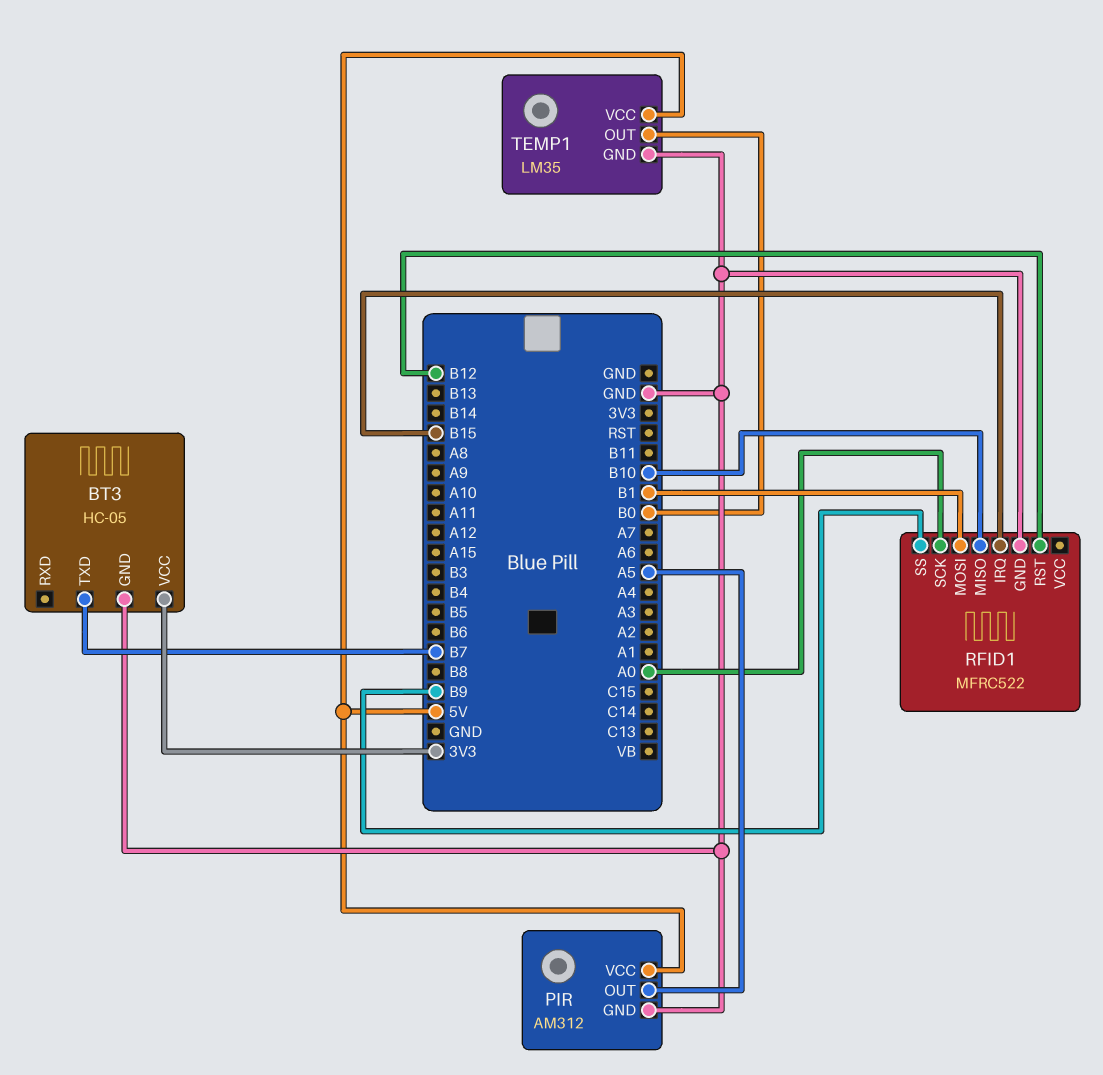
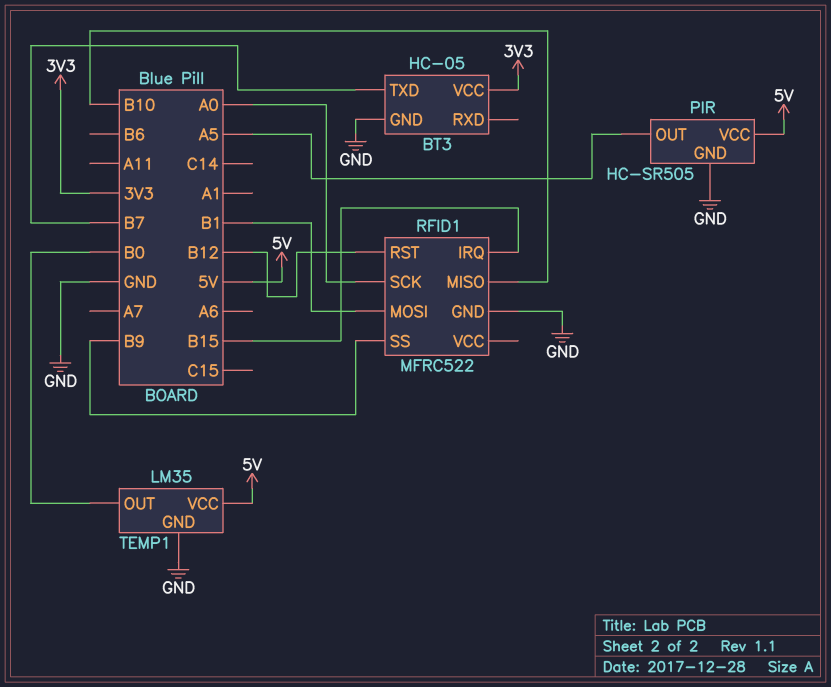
PIR: AM312 -> HC-SR505

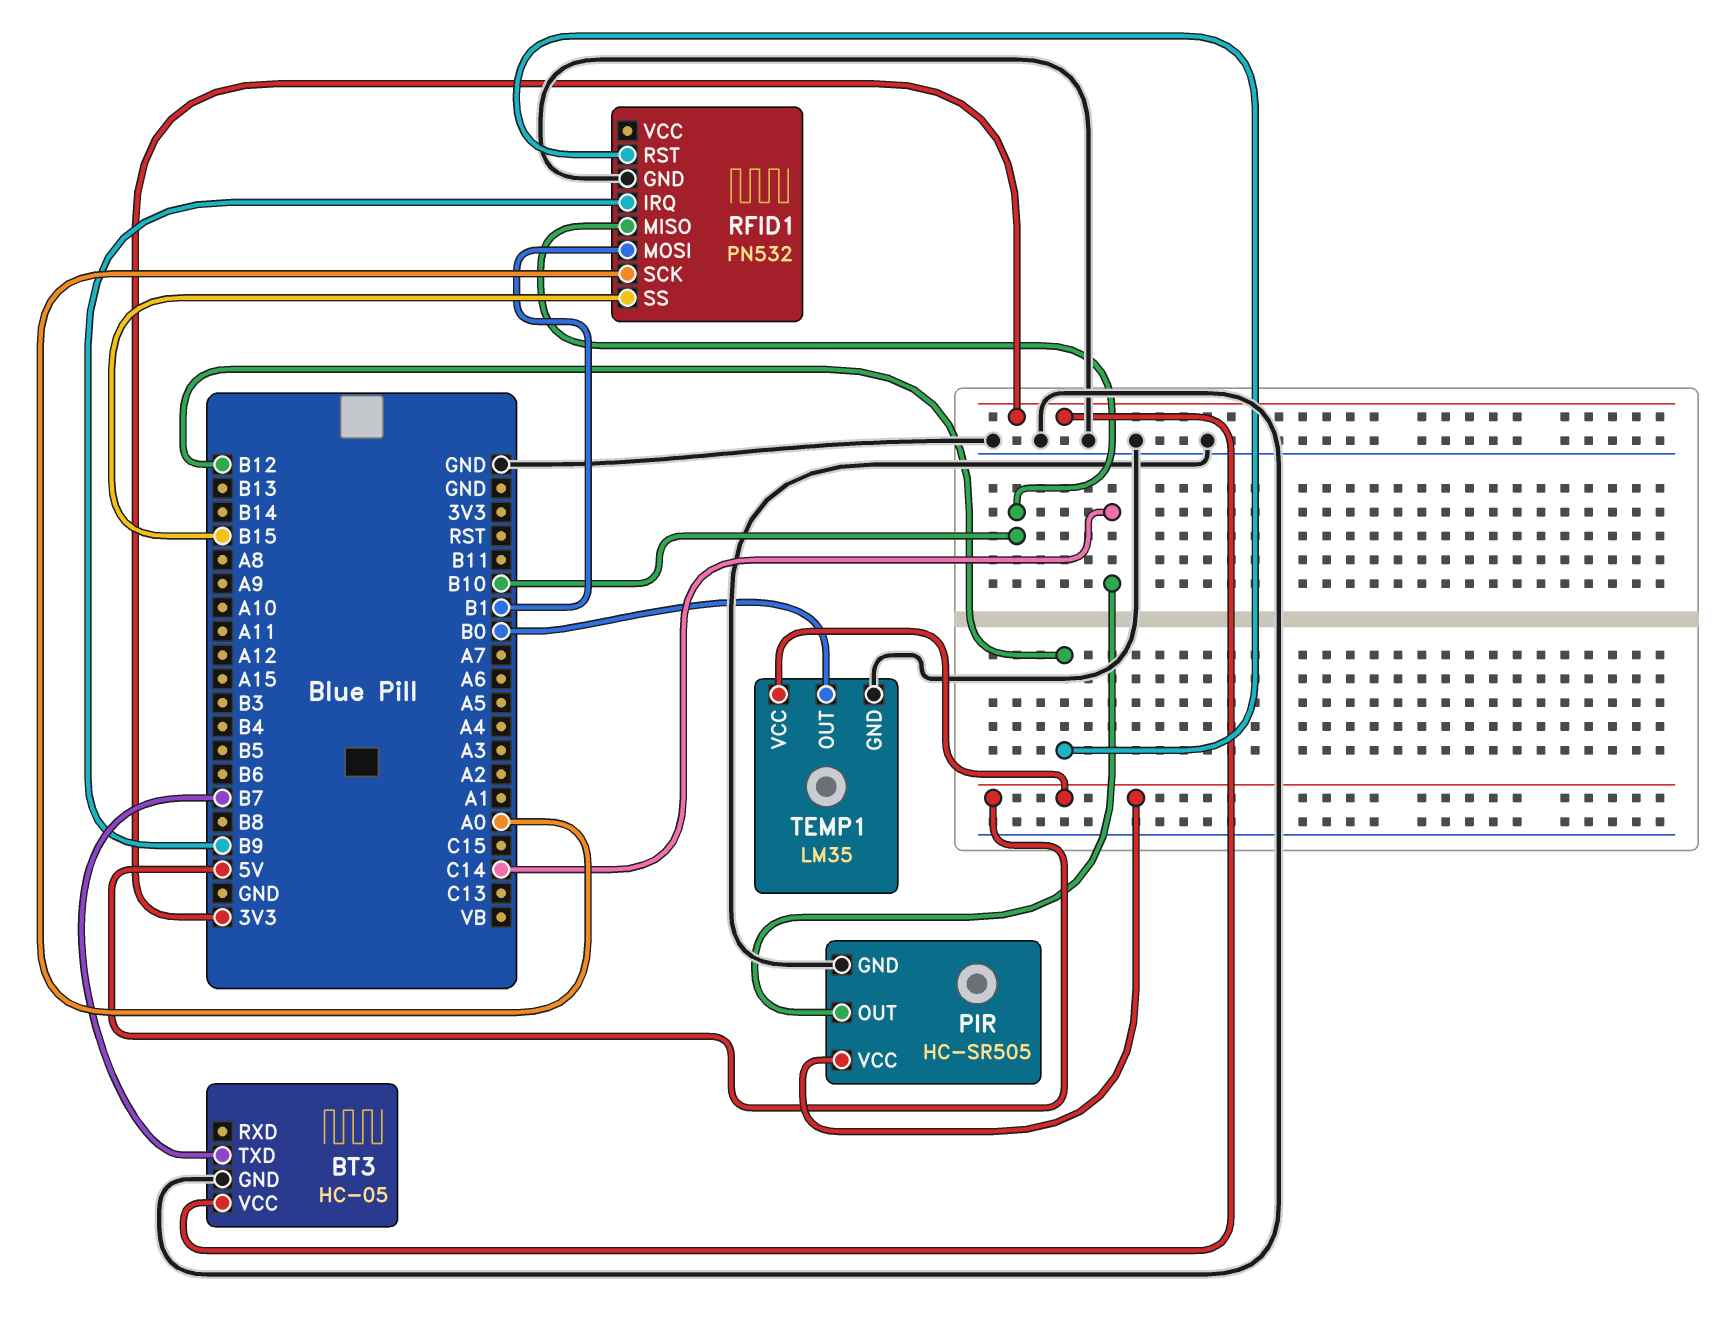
PIR pin OUT: A5 -> C14
RFID1: MFRC522 -> PN532
RFID1 pin IRQ: B15 -> B9
RFID1 pin SS: B9 -> B15

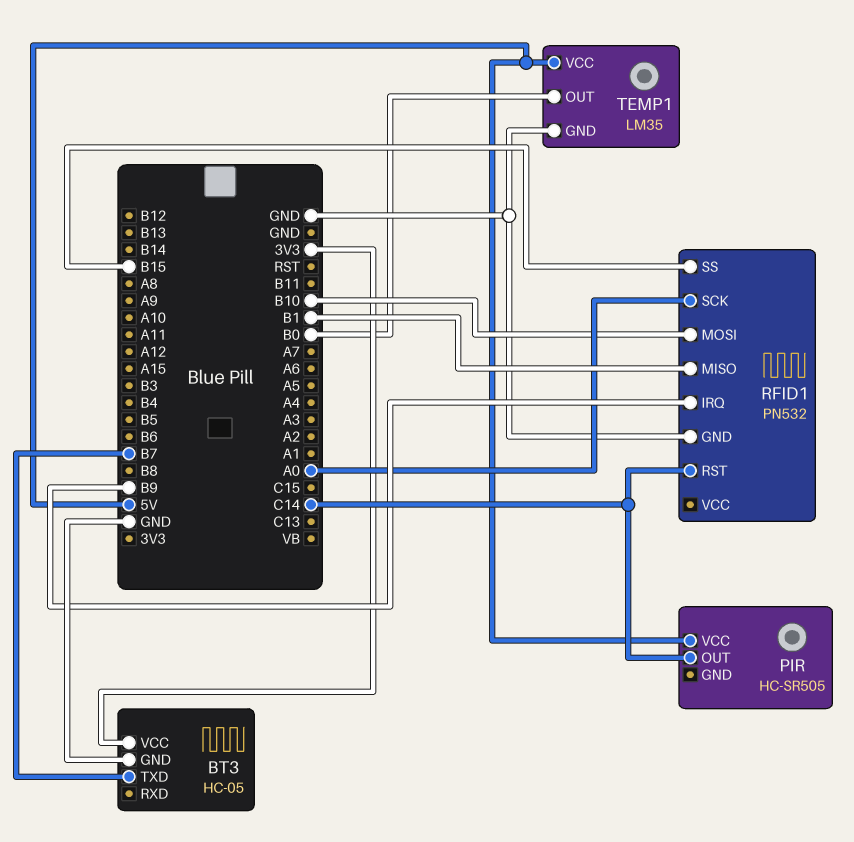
PIR pin GND: GND -> none
RFID1 pin MISO: B10 -> B1
RFID1 pin MOSI: B1 -> B10
RFID1 pin RST: B12 -> C14

